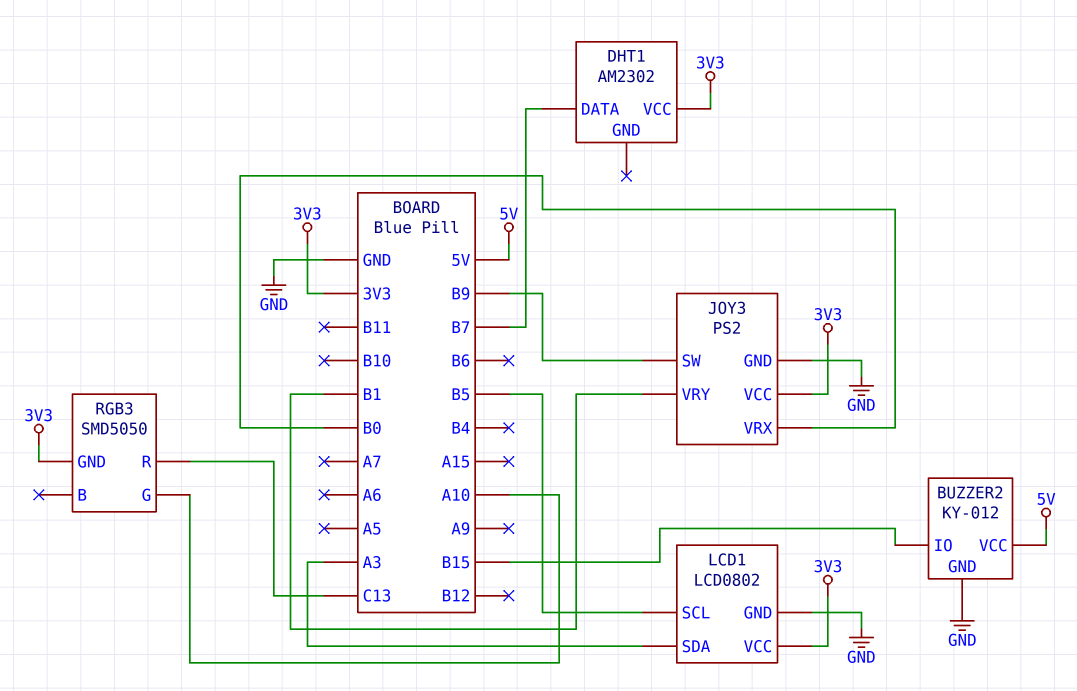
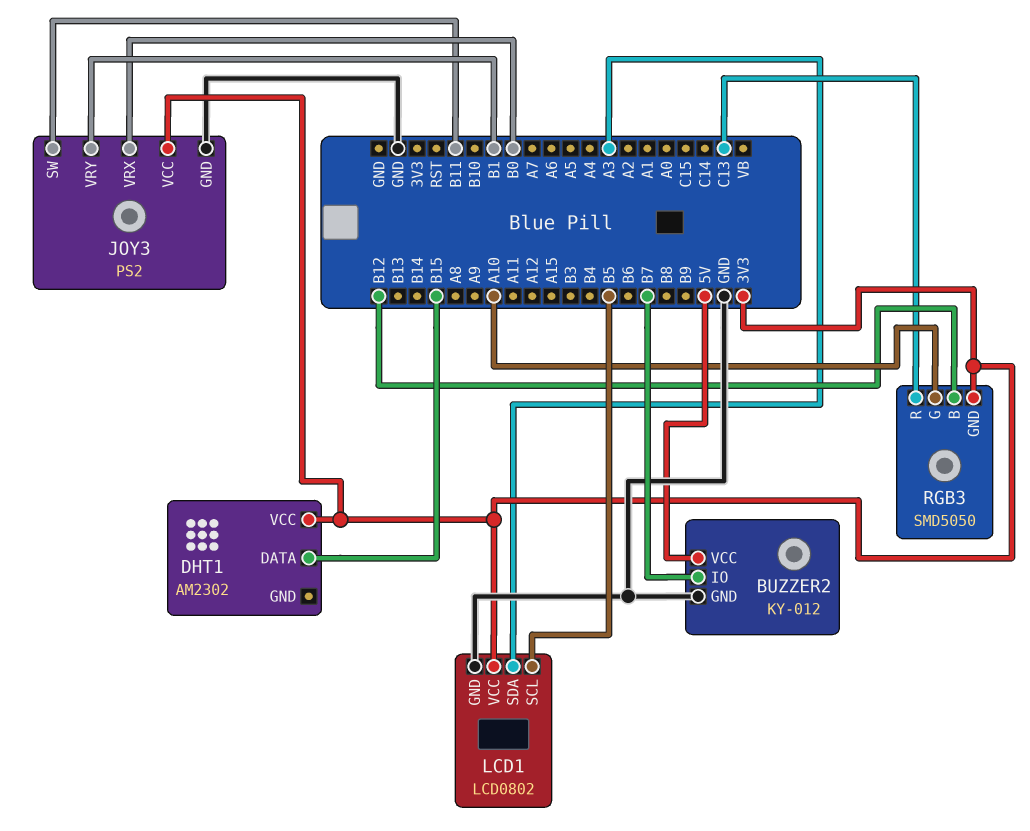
BUZZER2 pin IO: B15 -> B7
DHT1 pin DATA: B7 -> B15
JOY3 pin SW: B9 -> B11
RGB3 pin B: none -> B12

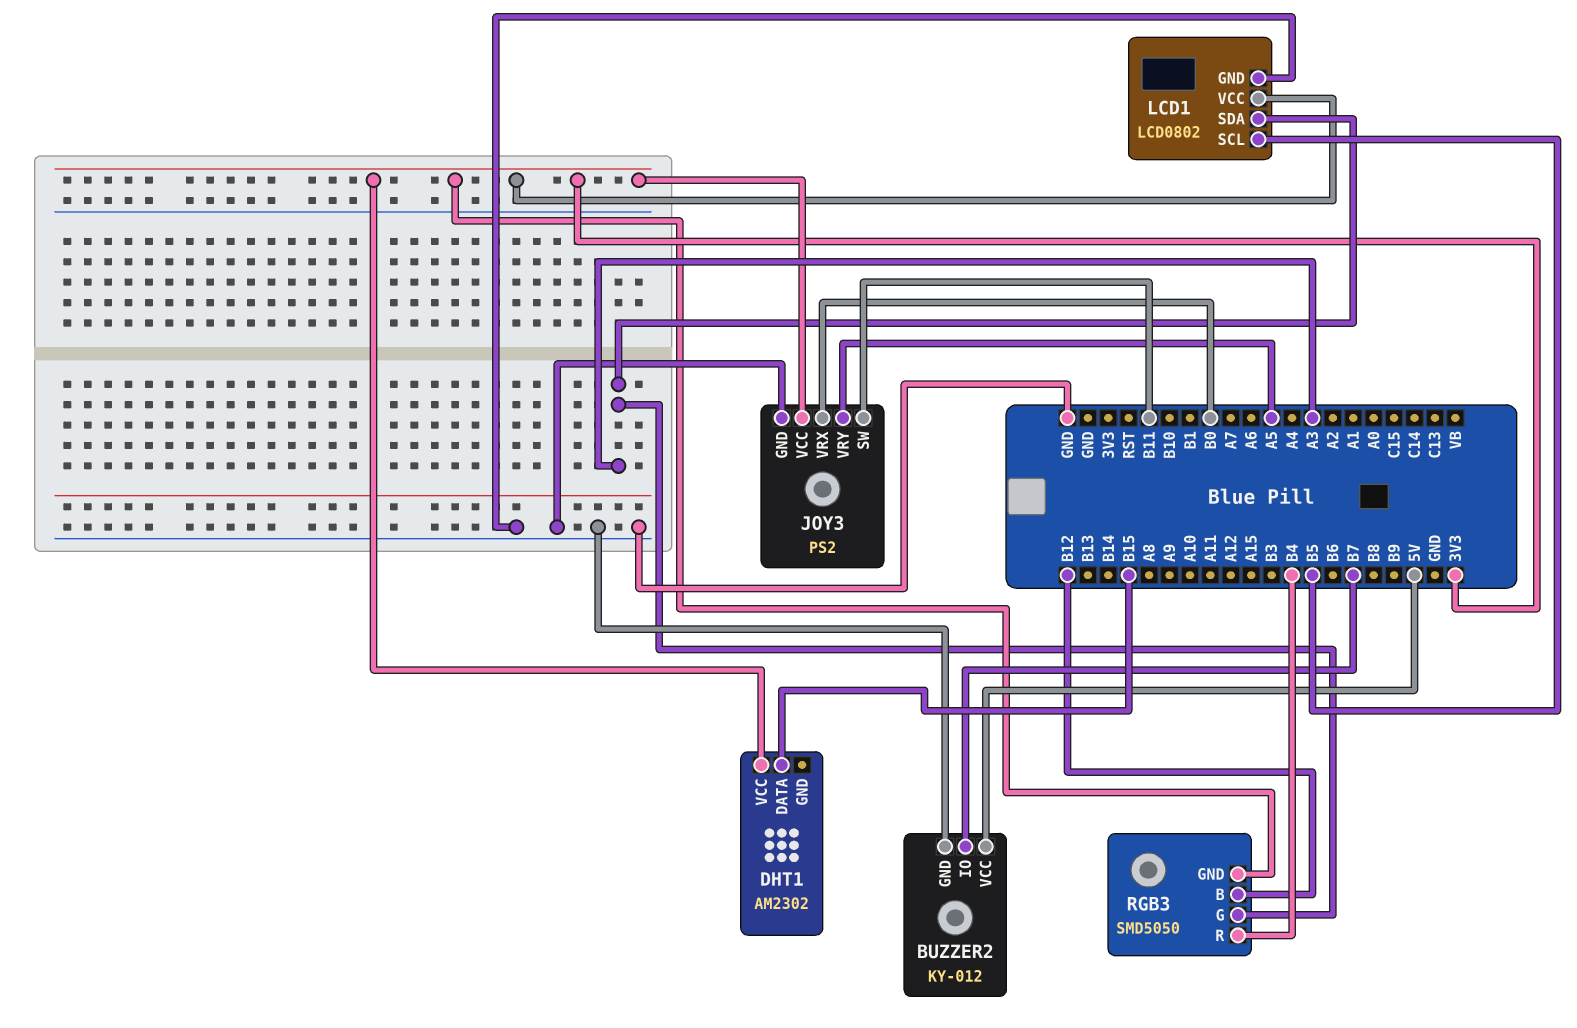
JOY3 pin VRY: B1 -> A5
RGB3 pin G: A10 -> A3
RGB3 pin R: C13 -> B4

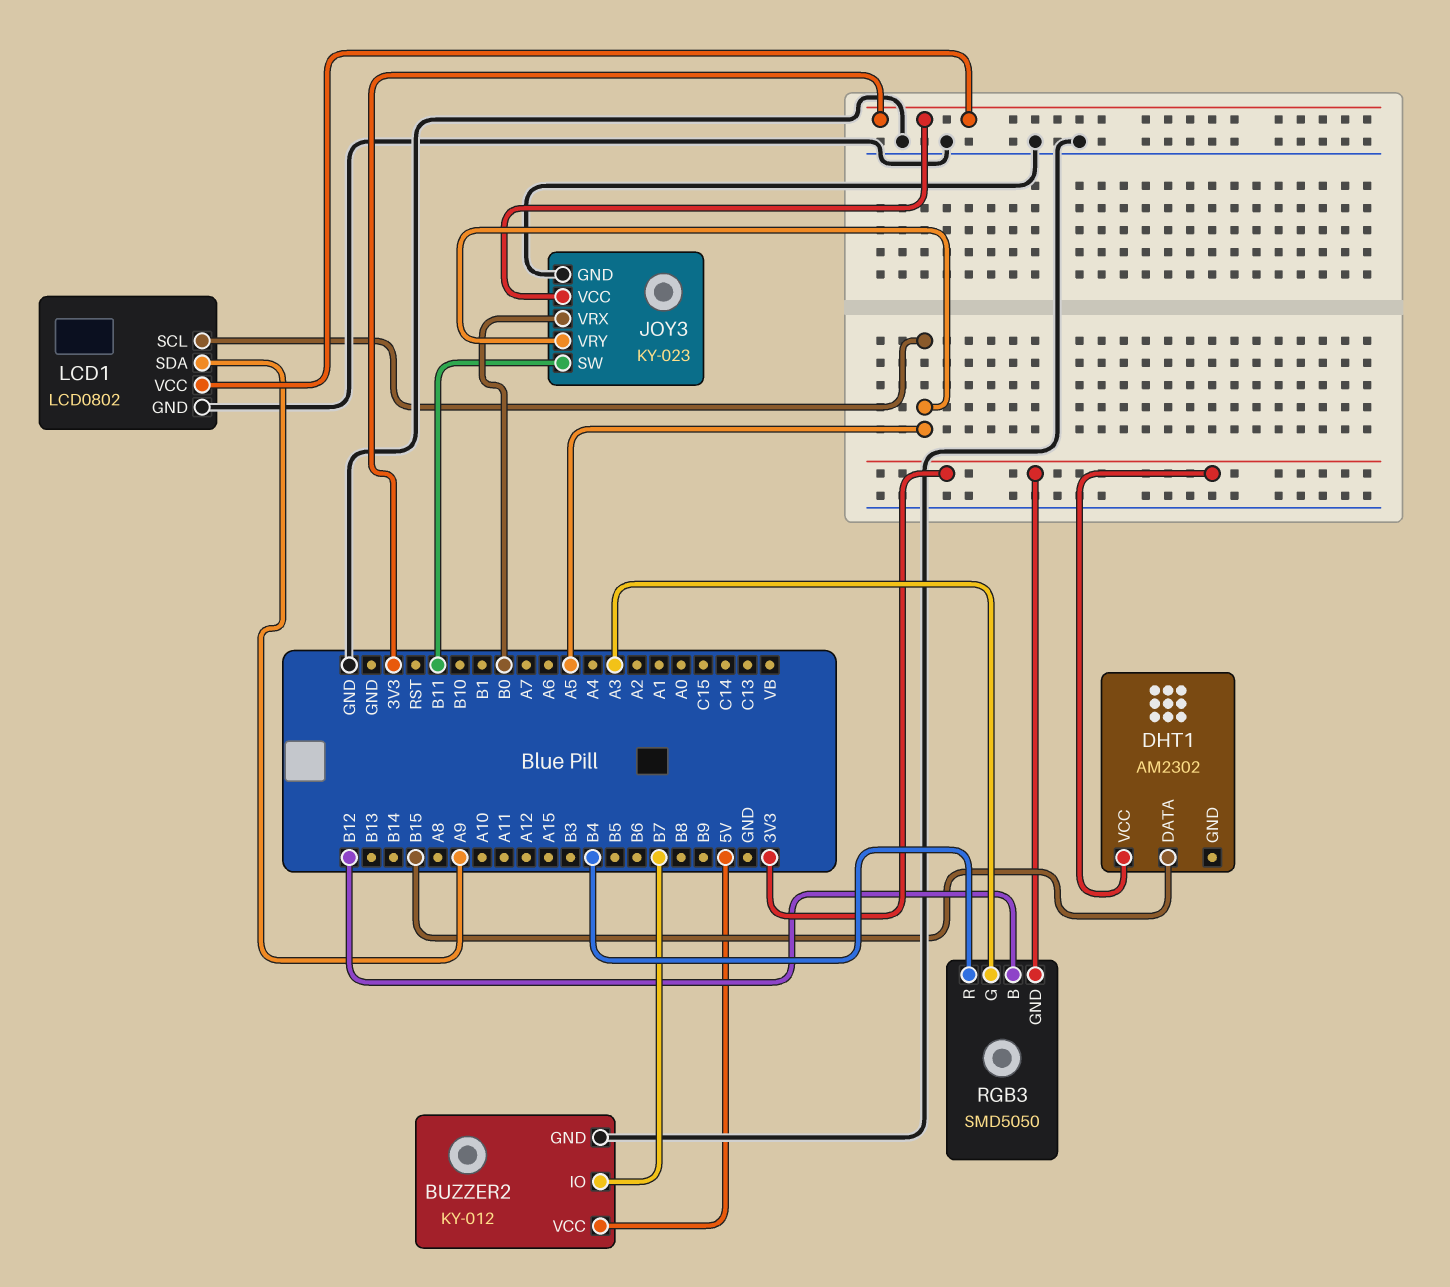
JOY3: PS2 -> KY-023
LCD1 pin SCL: B5 -> A5
LCD1 pin SDA: A3 -> A9

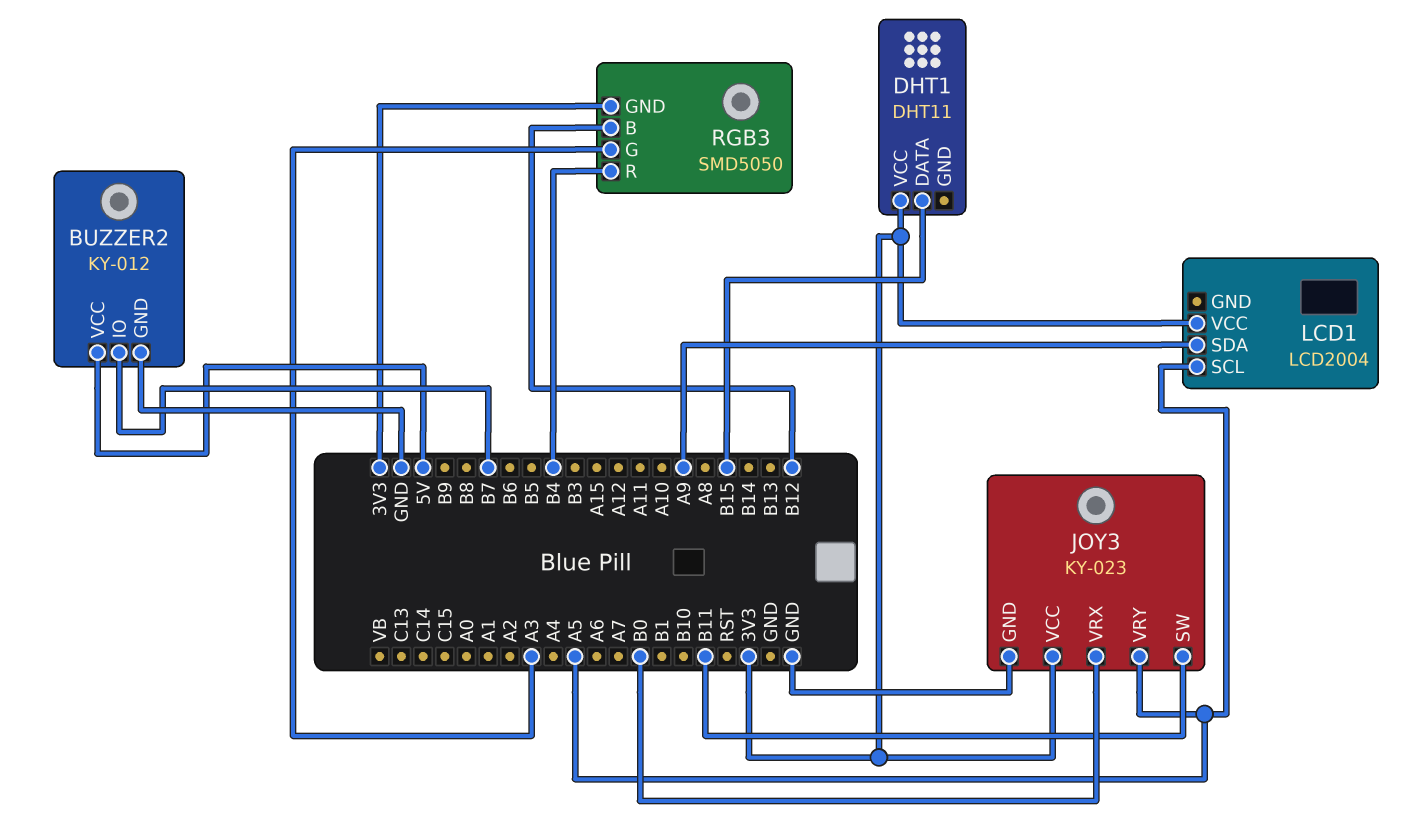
DHT1: AM2302 -> DHT11
LCD1: LCD0802 -> LCD2004
LCD1 pin GND: GND -> none

